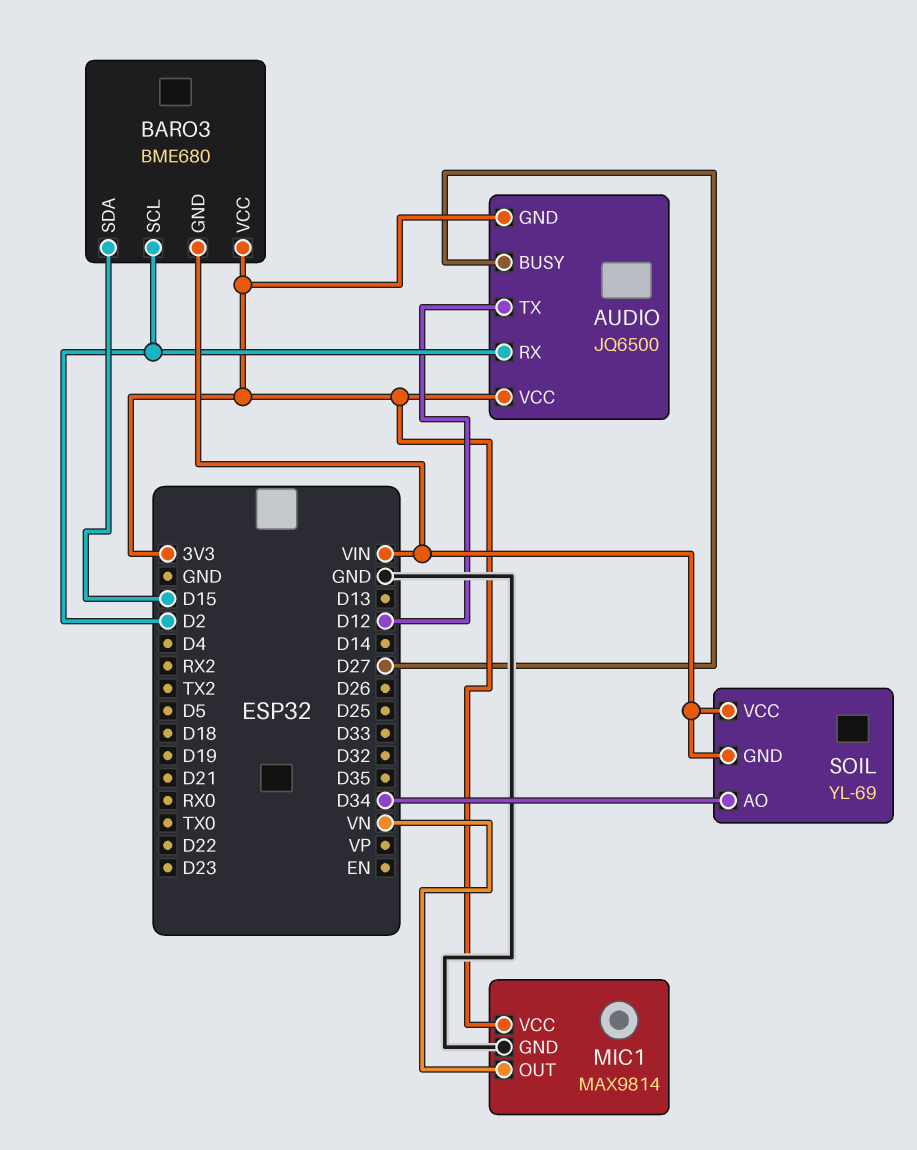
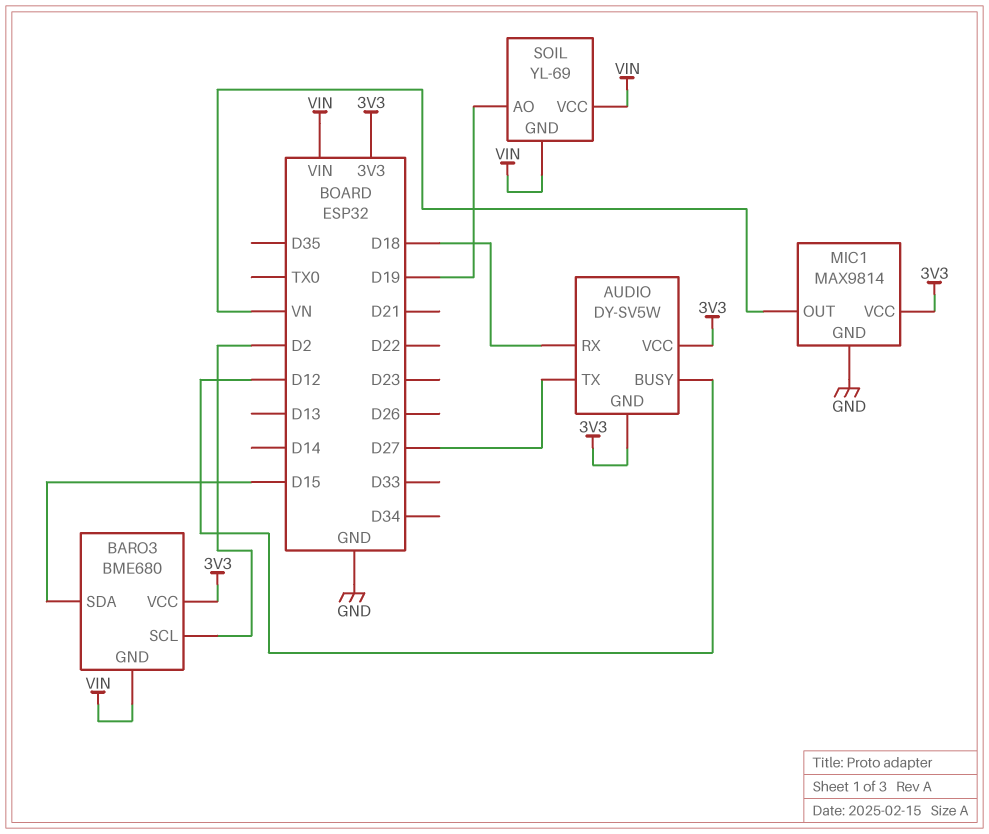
AUDIO: JQ6500 -> DY-SV5W
AUDIO pin BUSY: D27 -> D12
AUDIO pin RX: D2 -> D18
AUDIO pin TX: D12 -> D27
SOIL pin AO: D34 -> D19

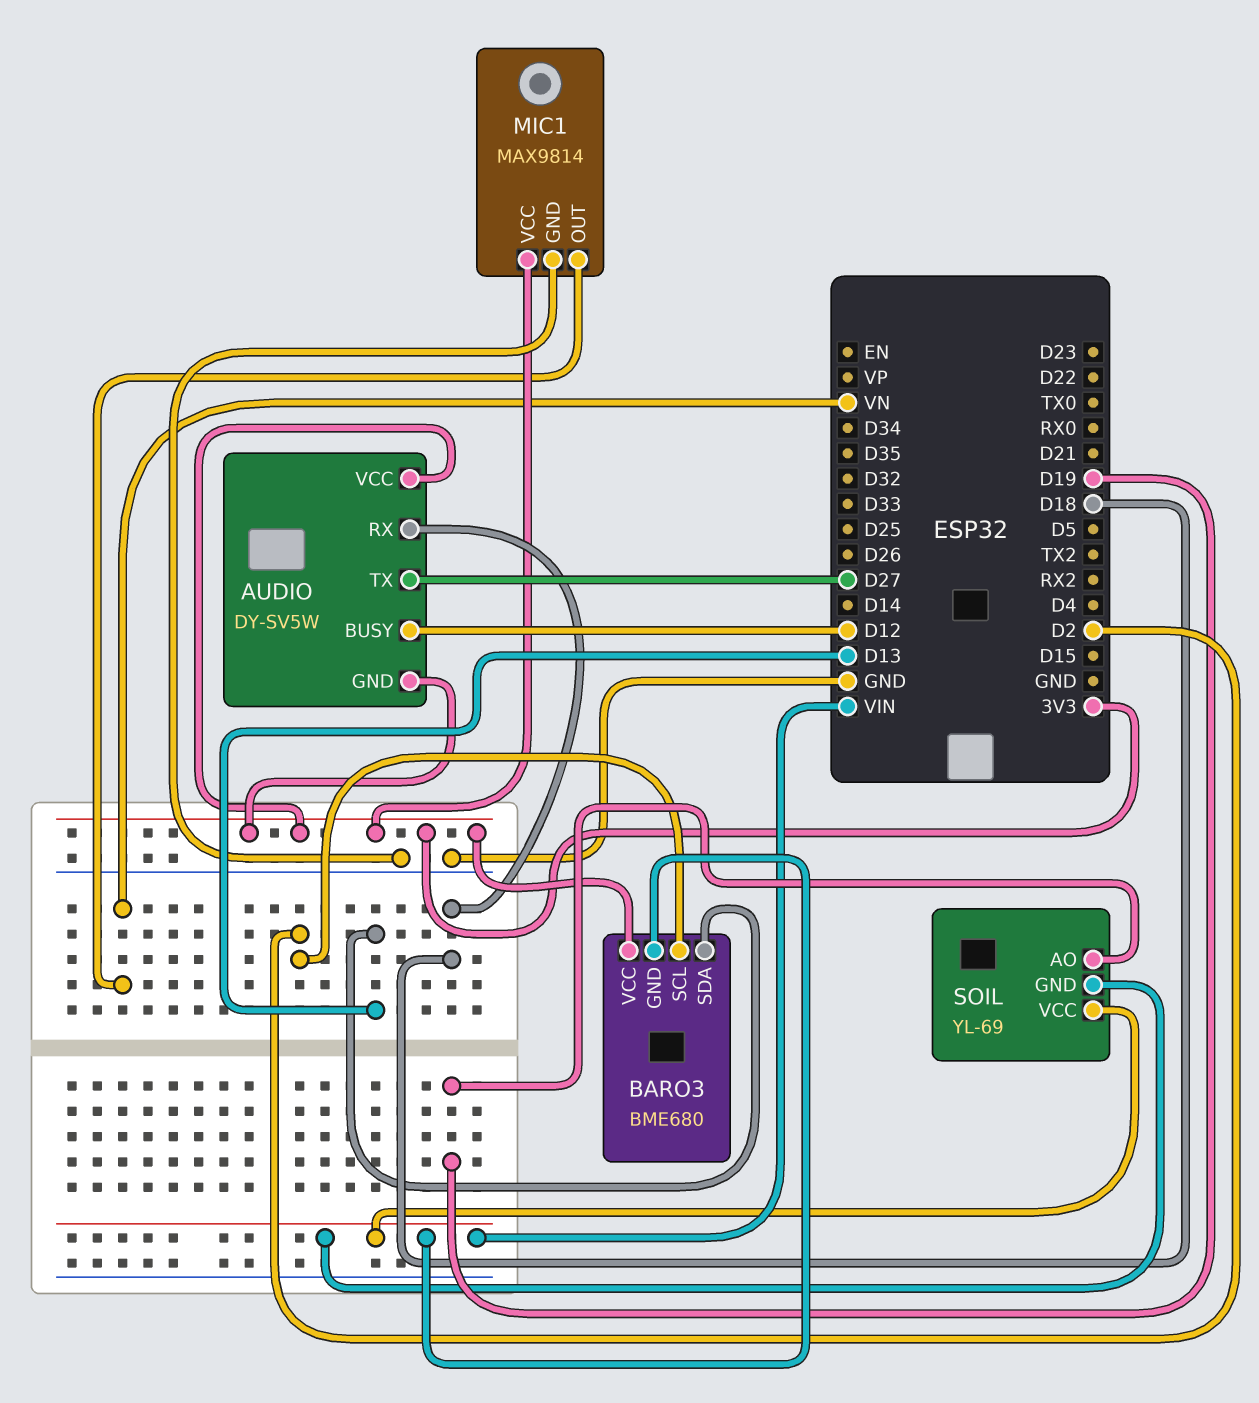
BARO3 pin SDA: D15 -> D13

